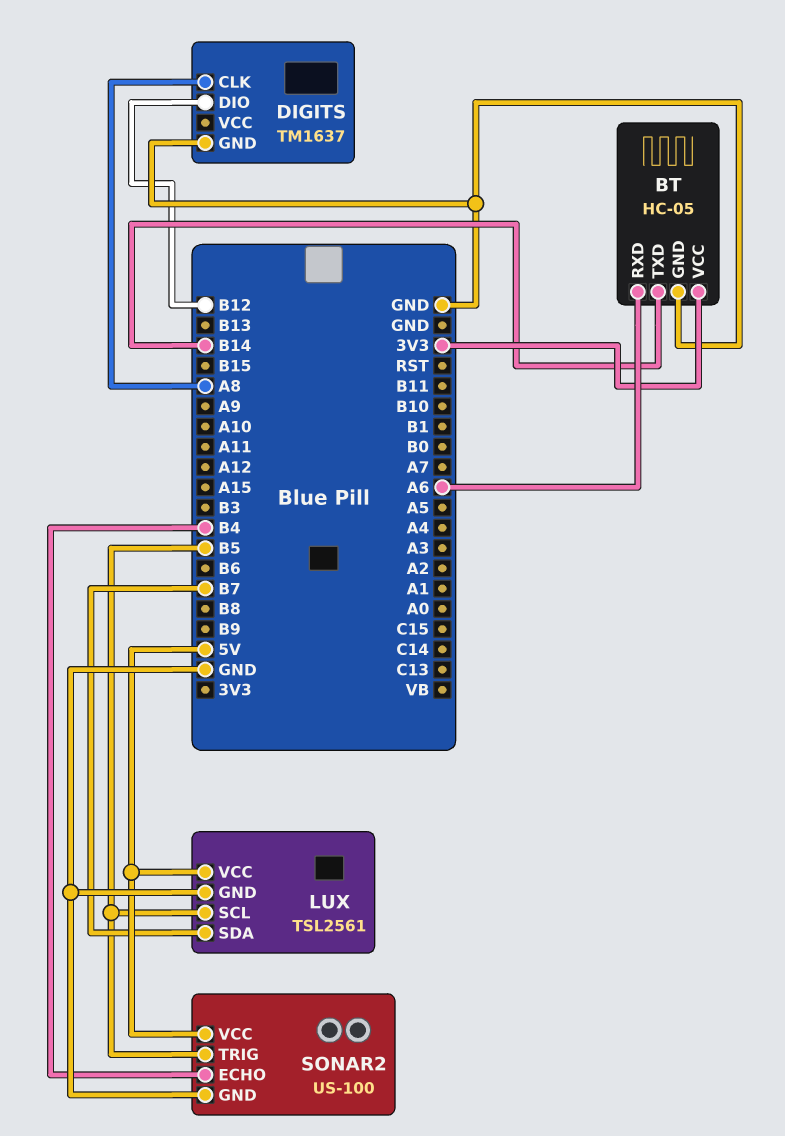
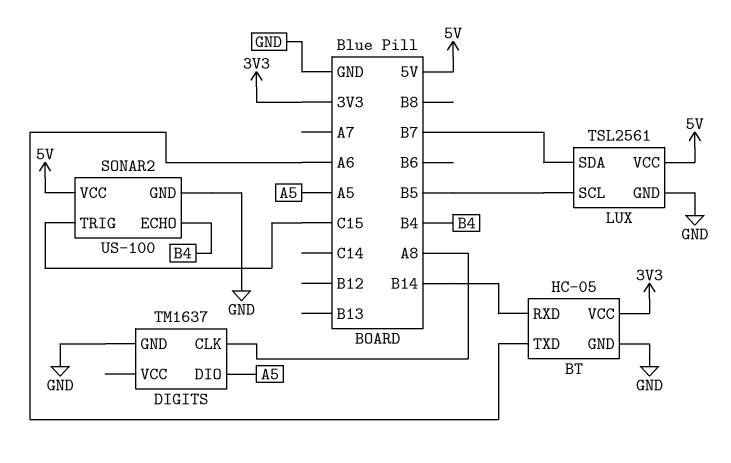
BT pin RXD: A6 -> B14
BT pin TXD: B14 -> A6
DIGITS pin DIO: B12 -> A5
SONAR2 pin TRIG: B5 -> C15

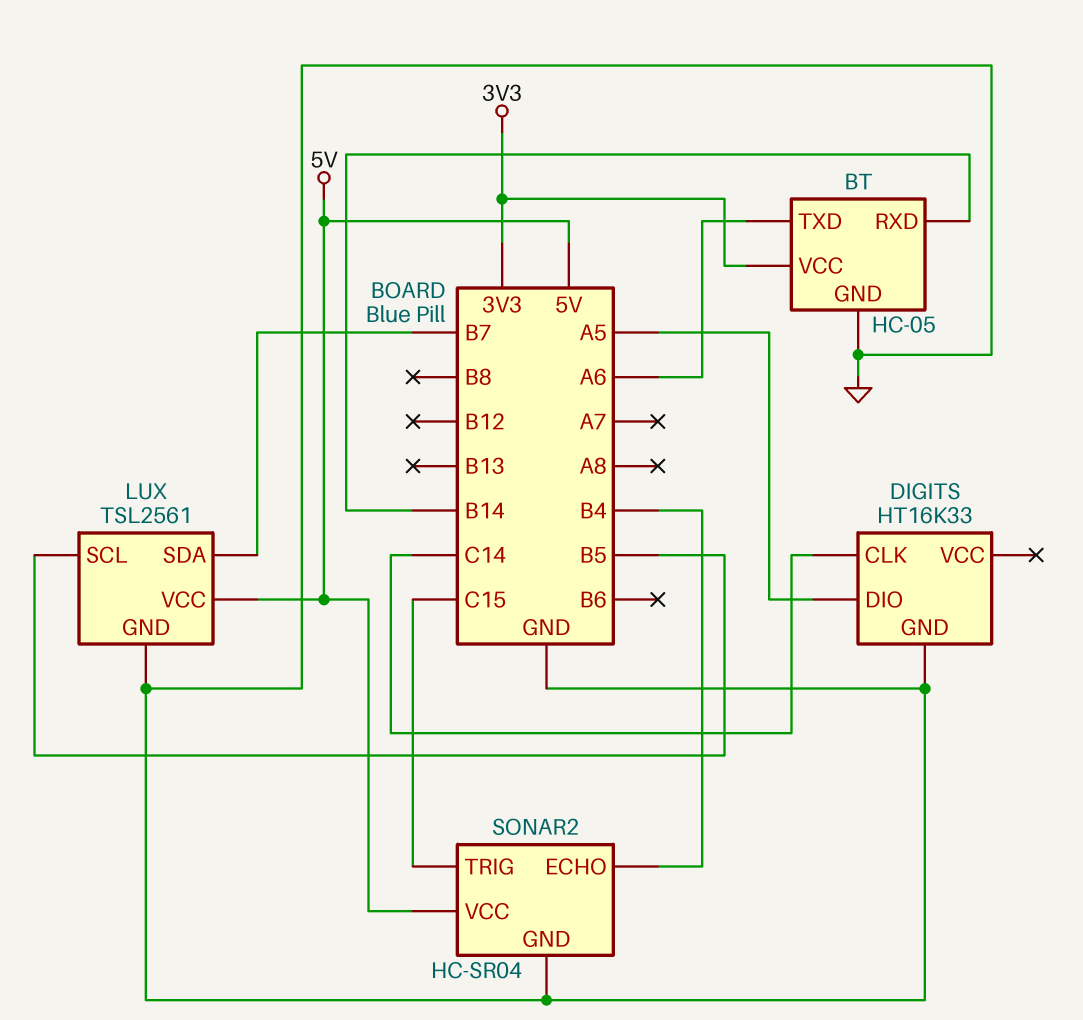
DIGITS: TM1637 -> HT16K33
DIGITS pin CLK: A8 -> C14
SONAR2: US-100 -> HC-SR04

